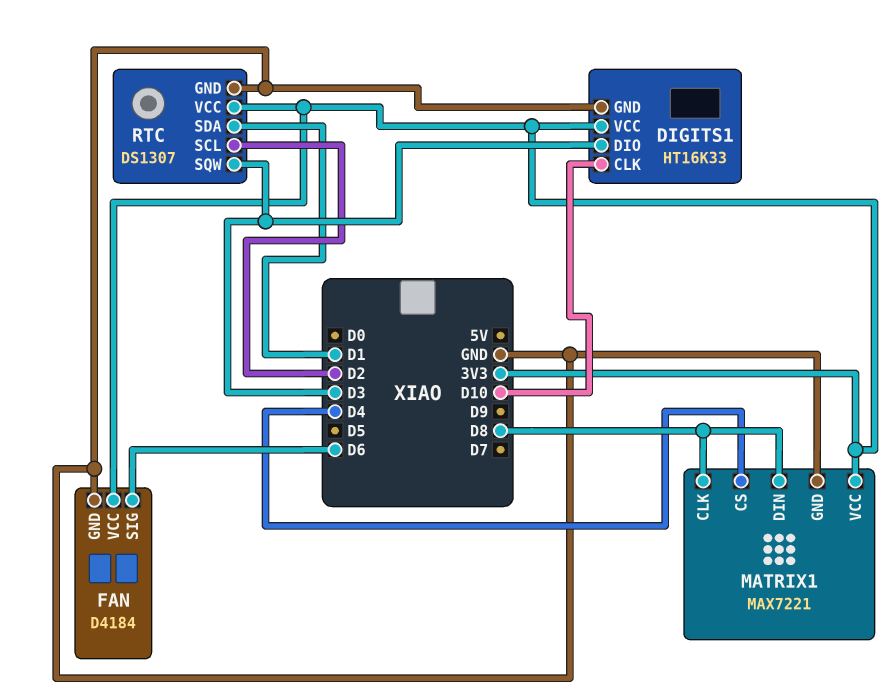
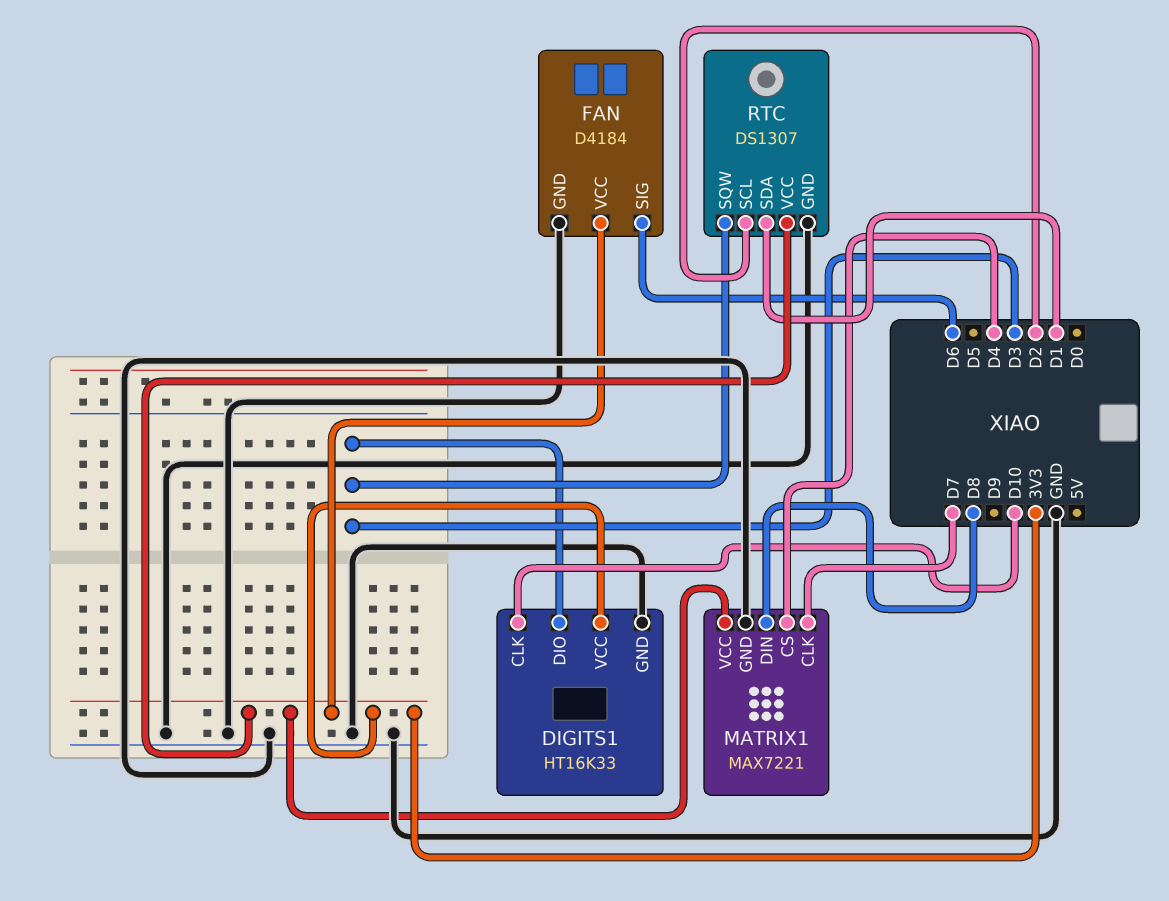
MATRIX1 pin CLK: D8 -> D7

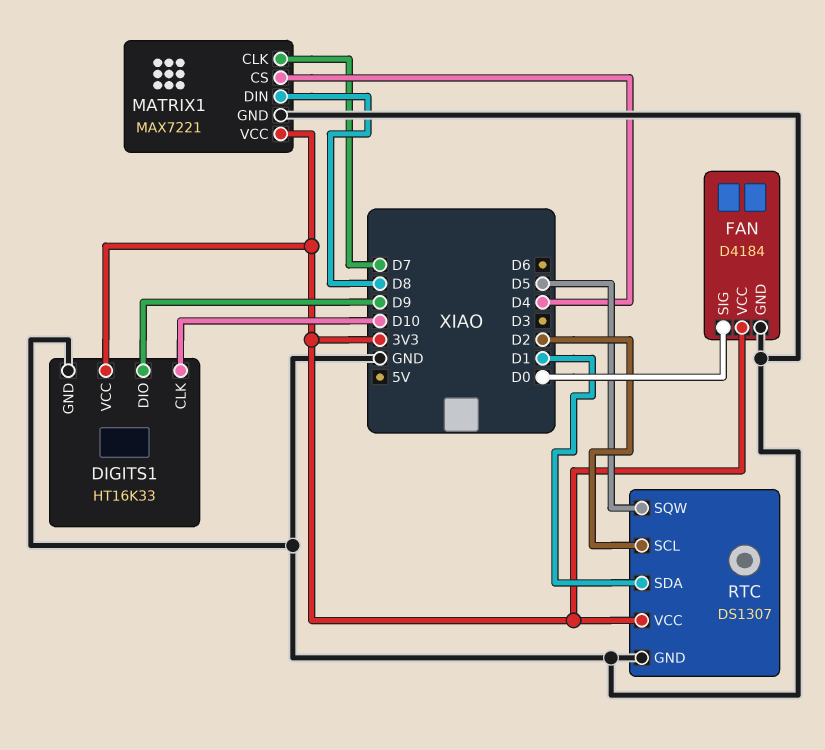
DIGITS1 pin DIO: D3 -> D9
FAN pin SIG: D6 -> D0
RTC pin SQW: D3 -> D5

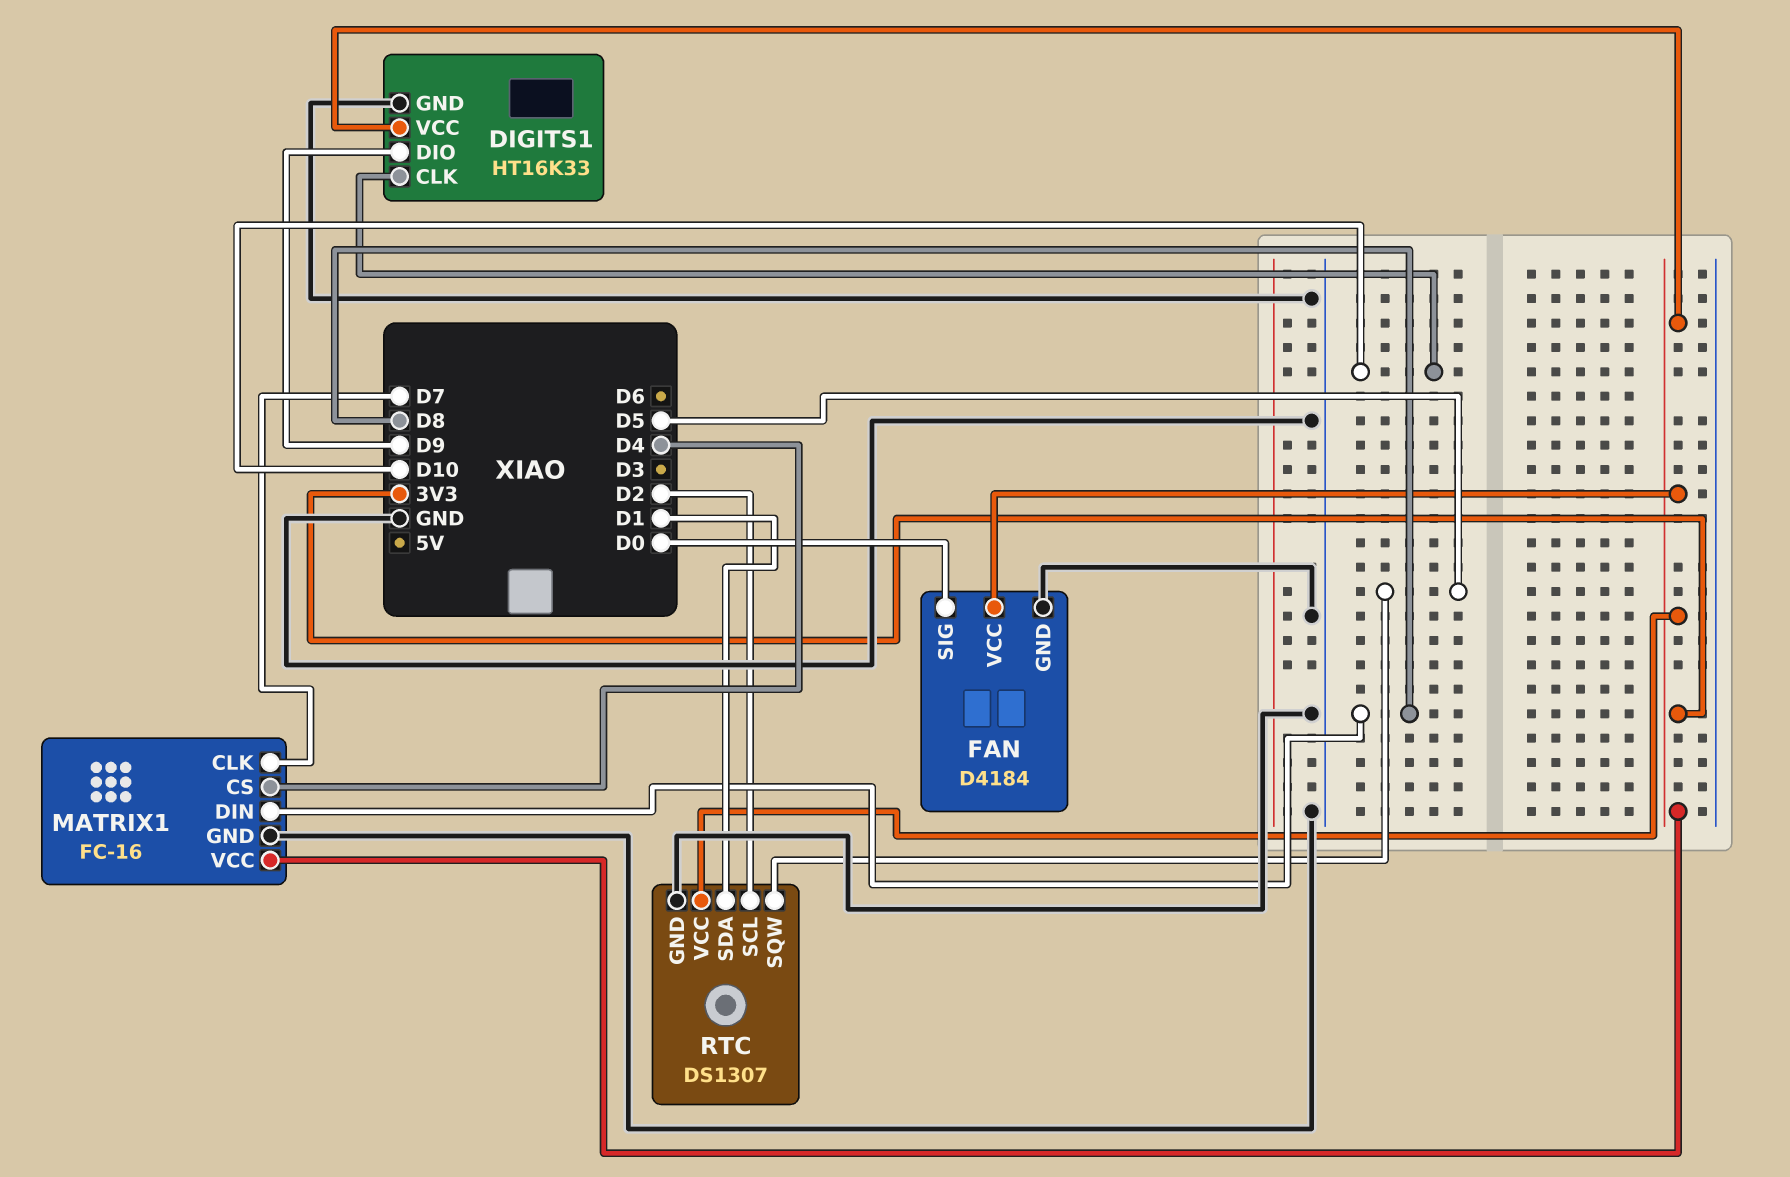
MATRIX1: MAX7221 -> FC-16

